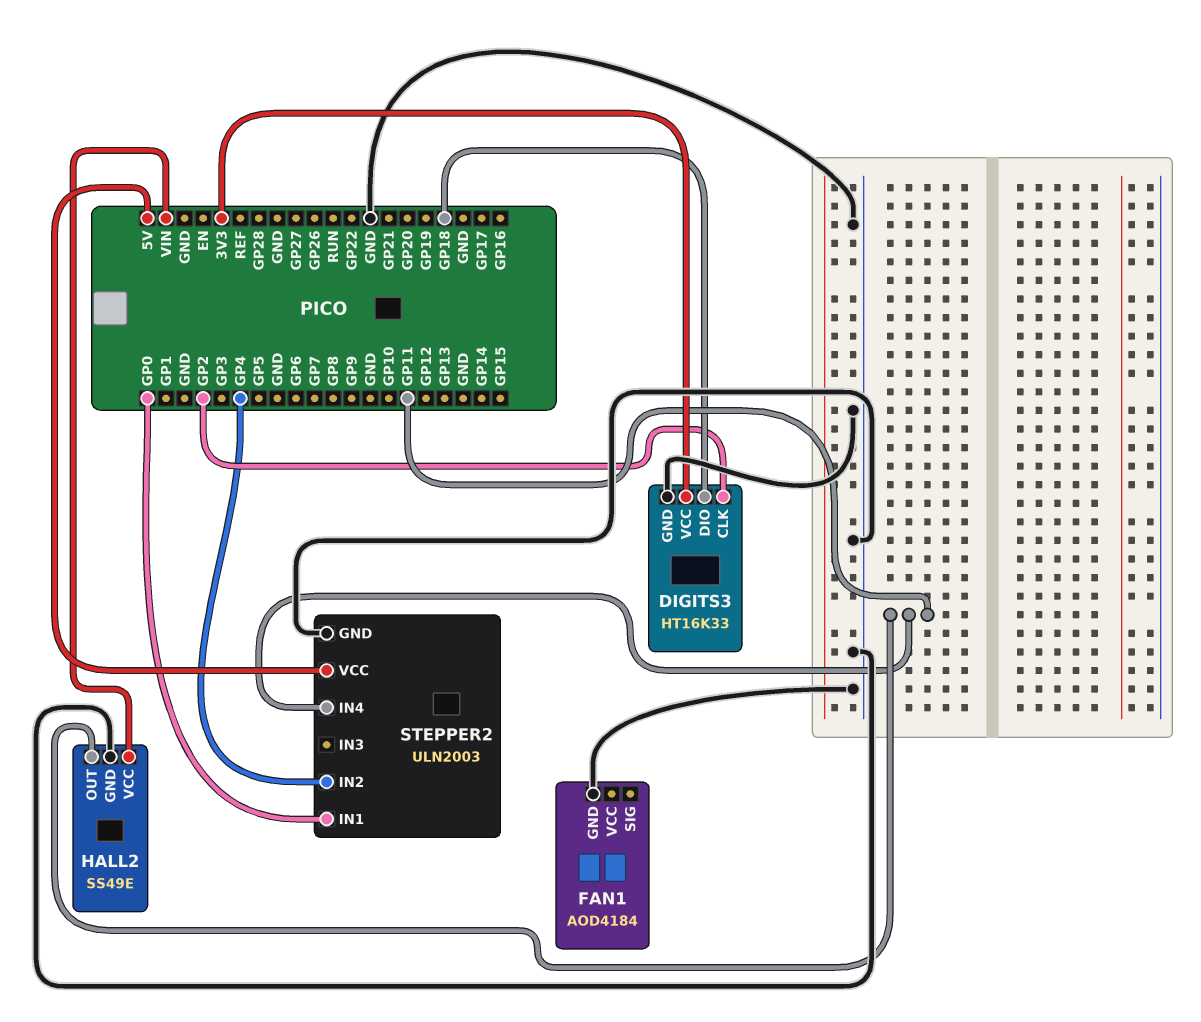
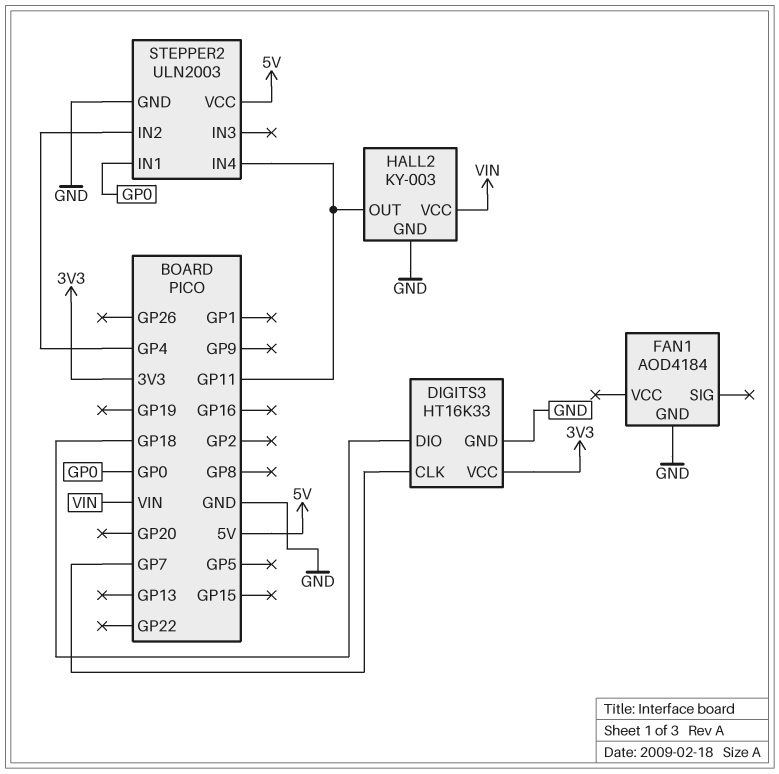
DIGITS3 pin CLK: GP2 -> GP7
HALL2: SS49E -> KY-003

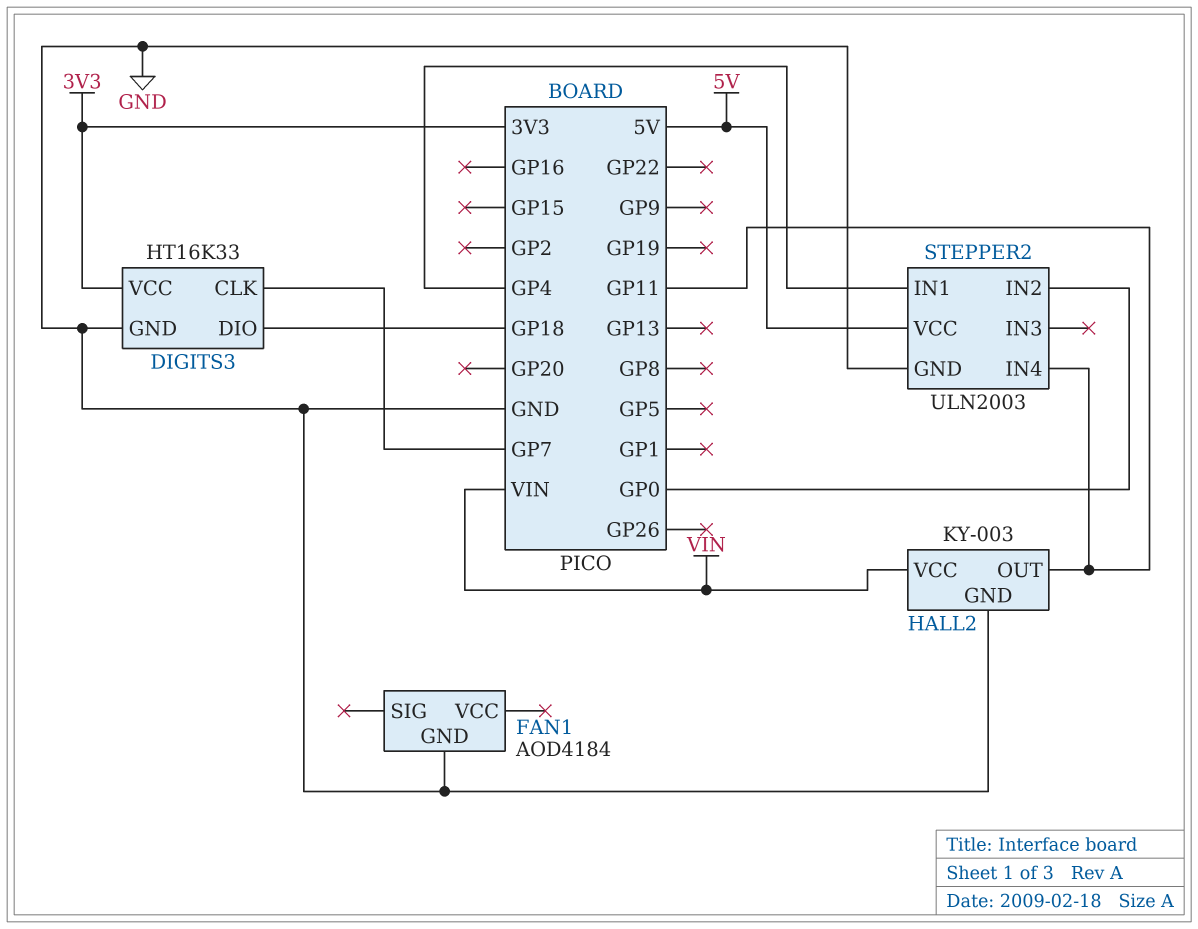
STEPPER2 pin IN1: GP0 -> GP4
STEPPER2 pin IN2: GP4 -> GP0

